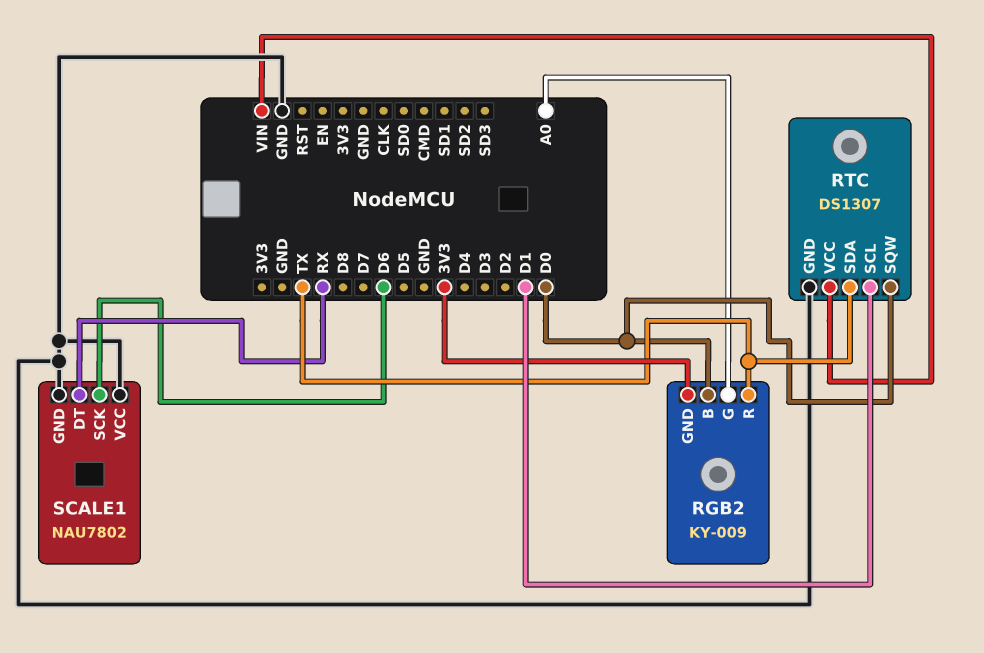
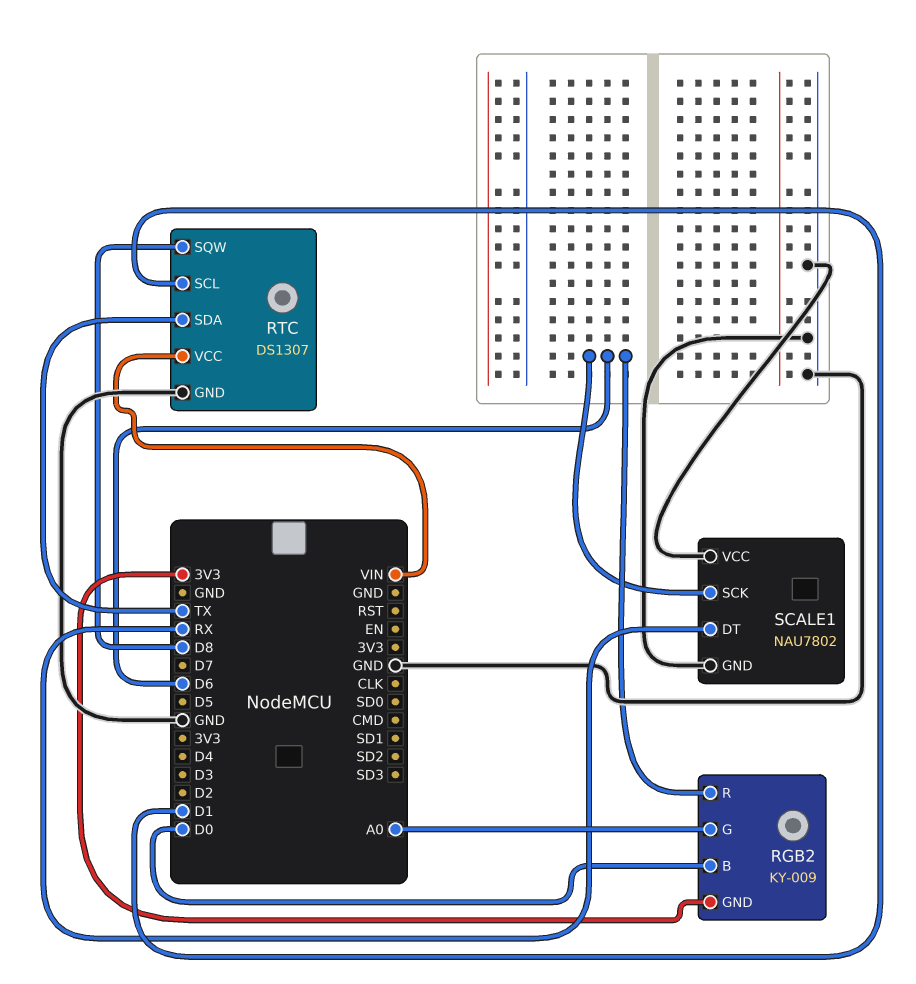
RGB2 pin R: TX -> D6
RTC pin SQW: D0 -> D8

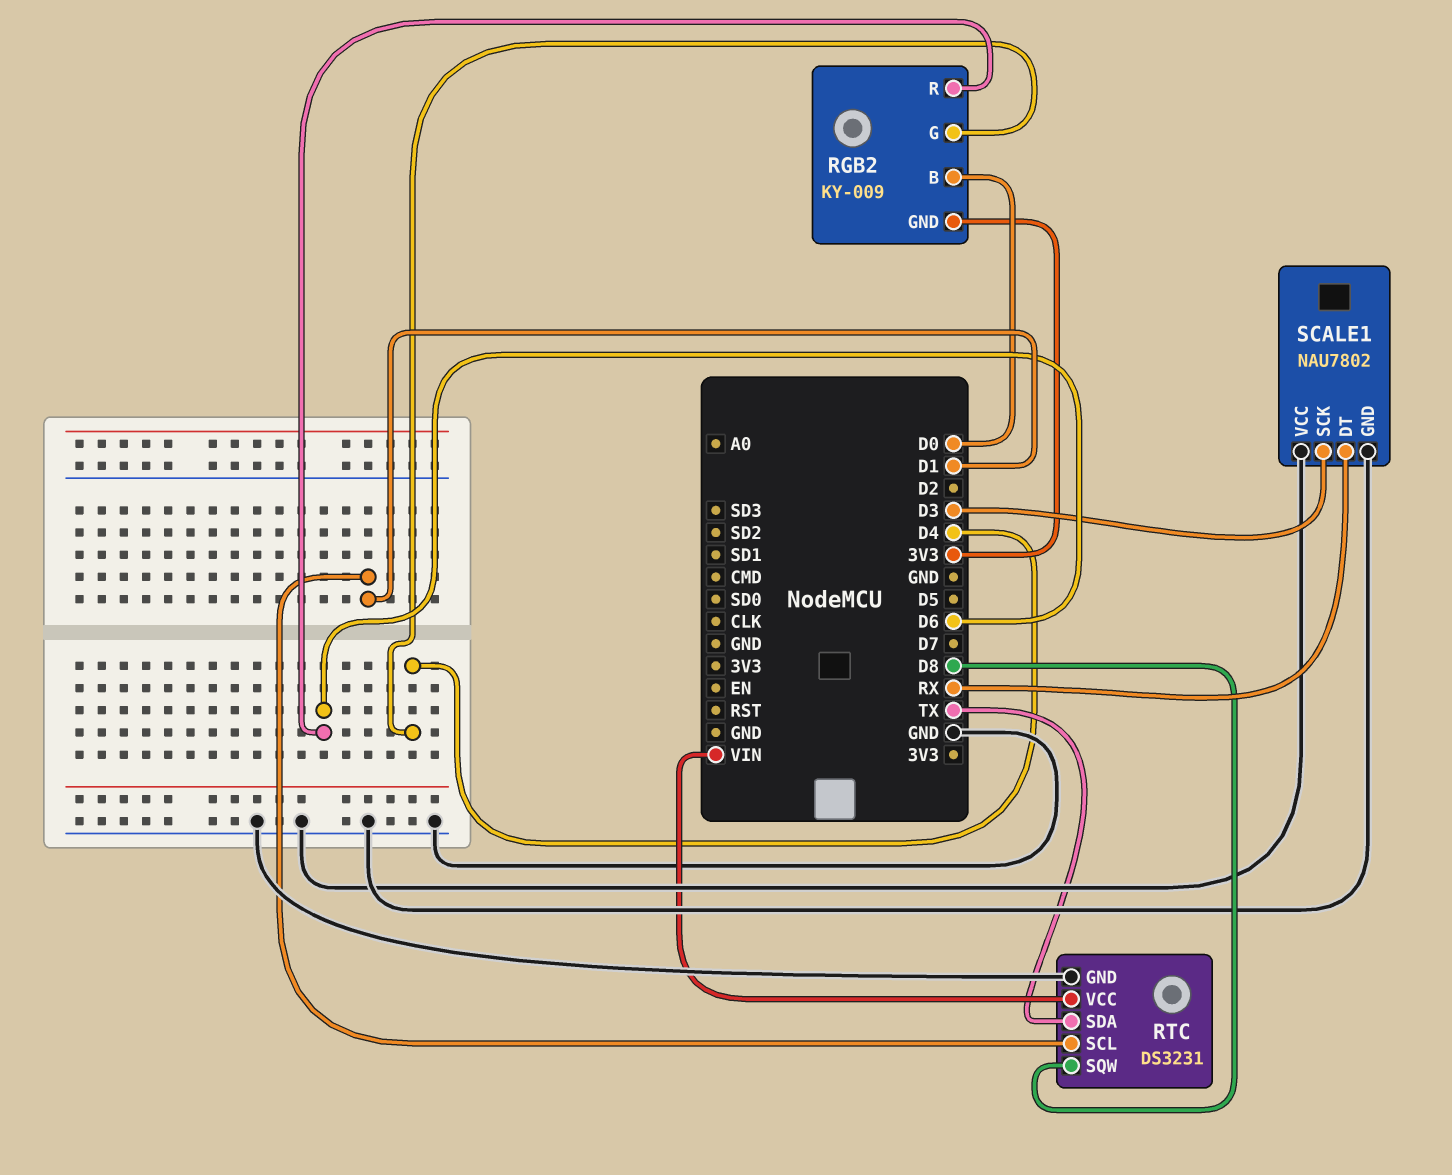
RGB2 pin G: A0 -> D4
RTC: DS1307 -> DS3231
SCALE1 pin SCK: D6 -> D3

